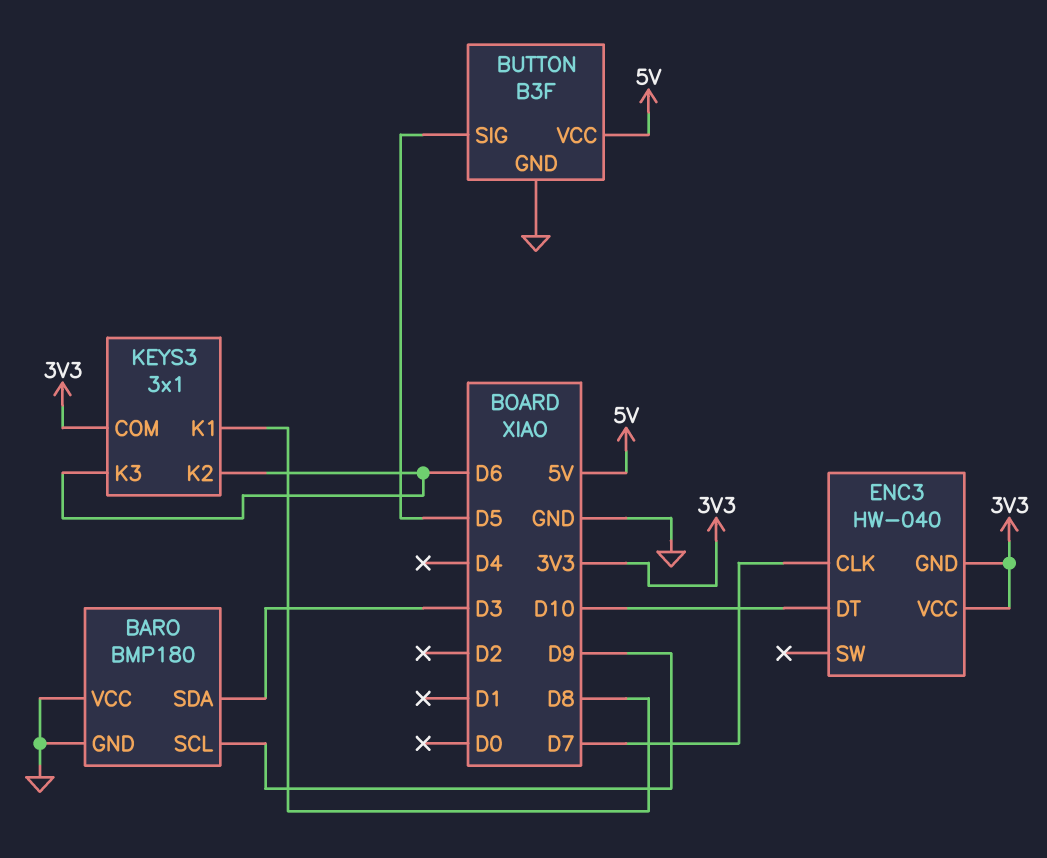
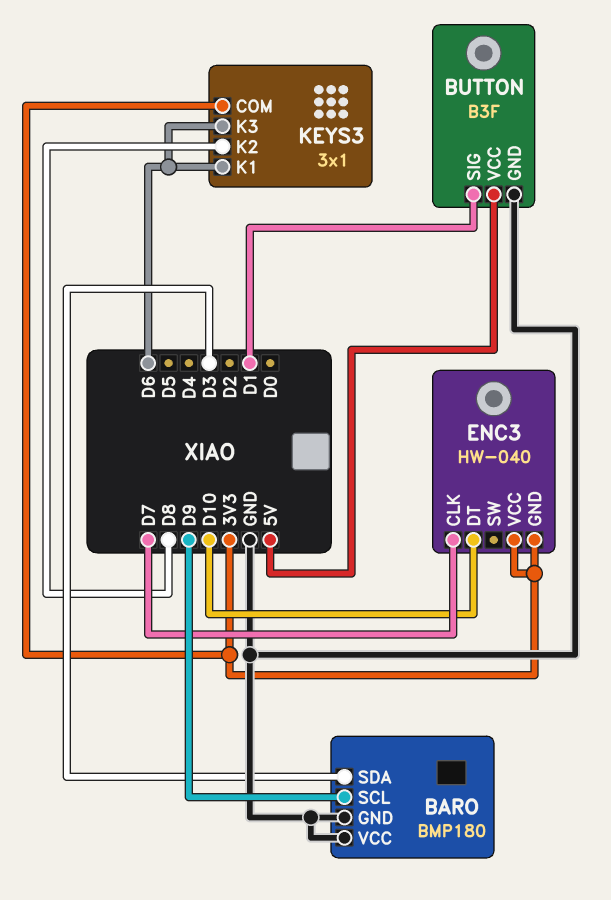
BUTTON pin SIG: D5 -> D1
KEYS3 pin K1: D8 -> D6
KEYS3 pin K2: D6 -> D8

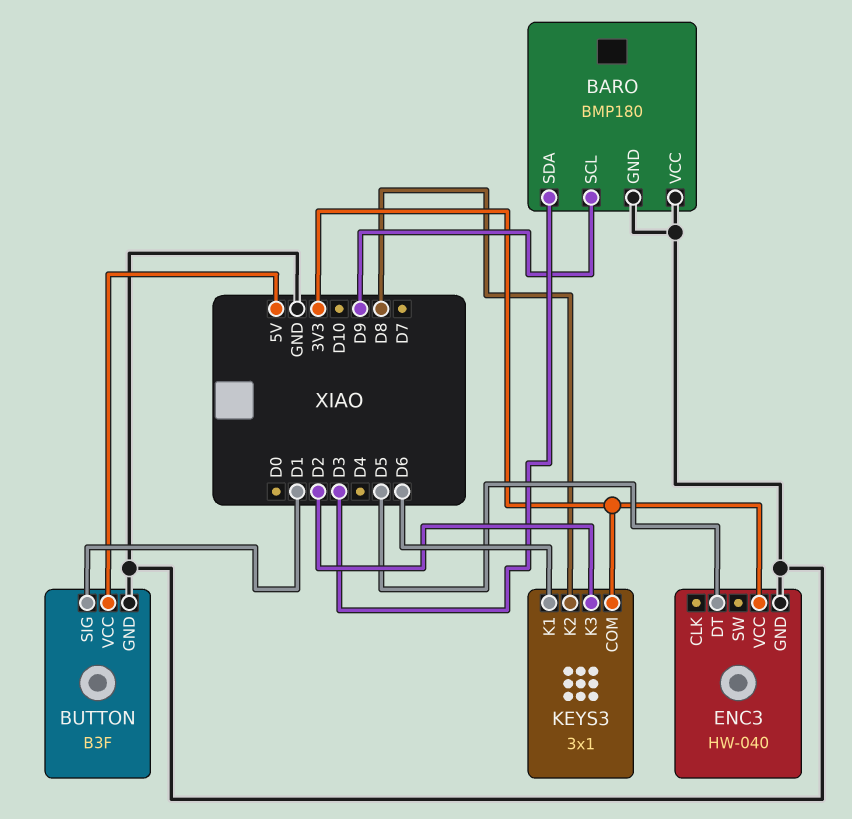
ENC3 pin CLK: D7 -> none
ENC3 pin DT: D10 -> D5
ENC3 pin GND: 3V3 -> GND
KEYS3 pin K3: D6 -> D2

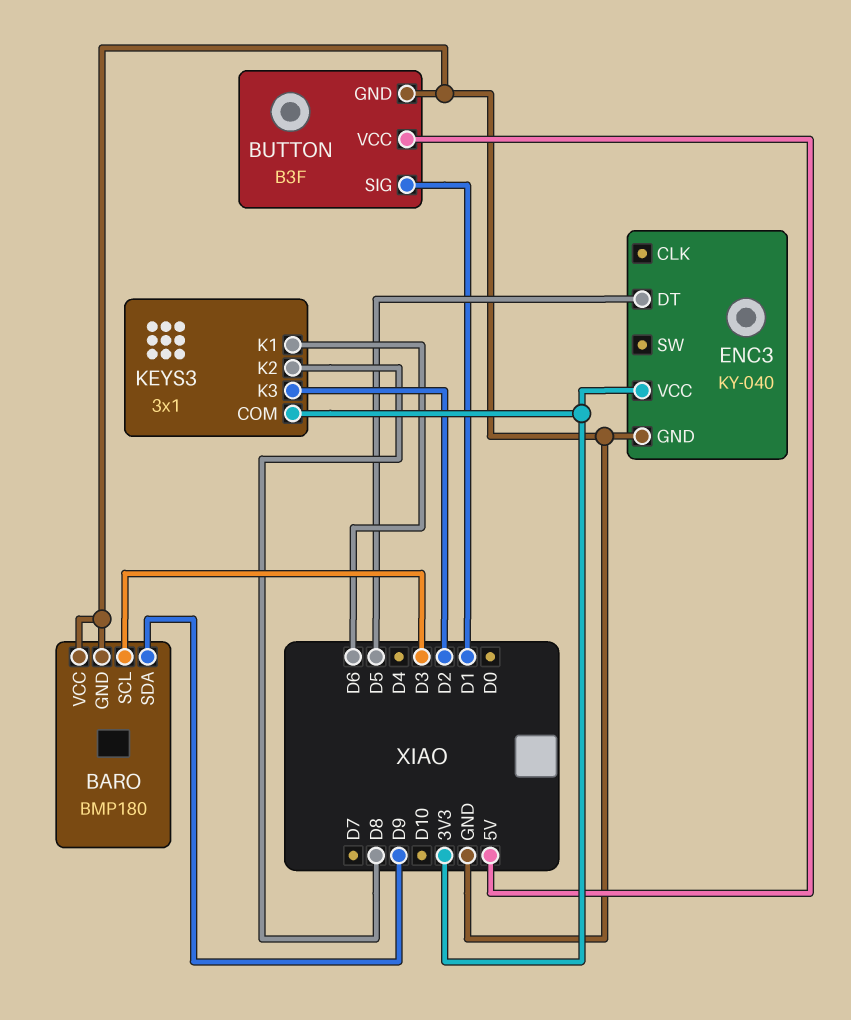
BARO pin SCL: D9 -> D3
BARO pin SDA: D3 -> D9
ENC3: HW-040 -> KY-040

